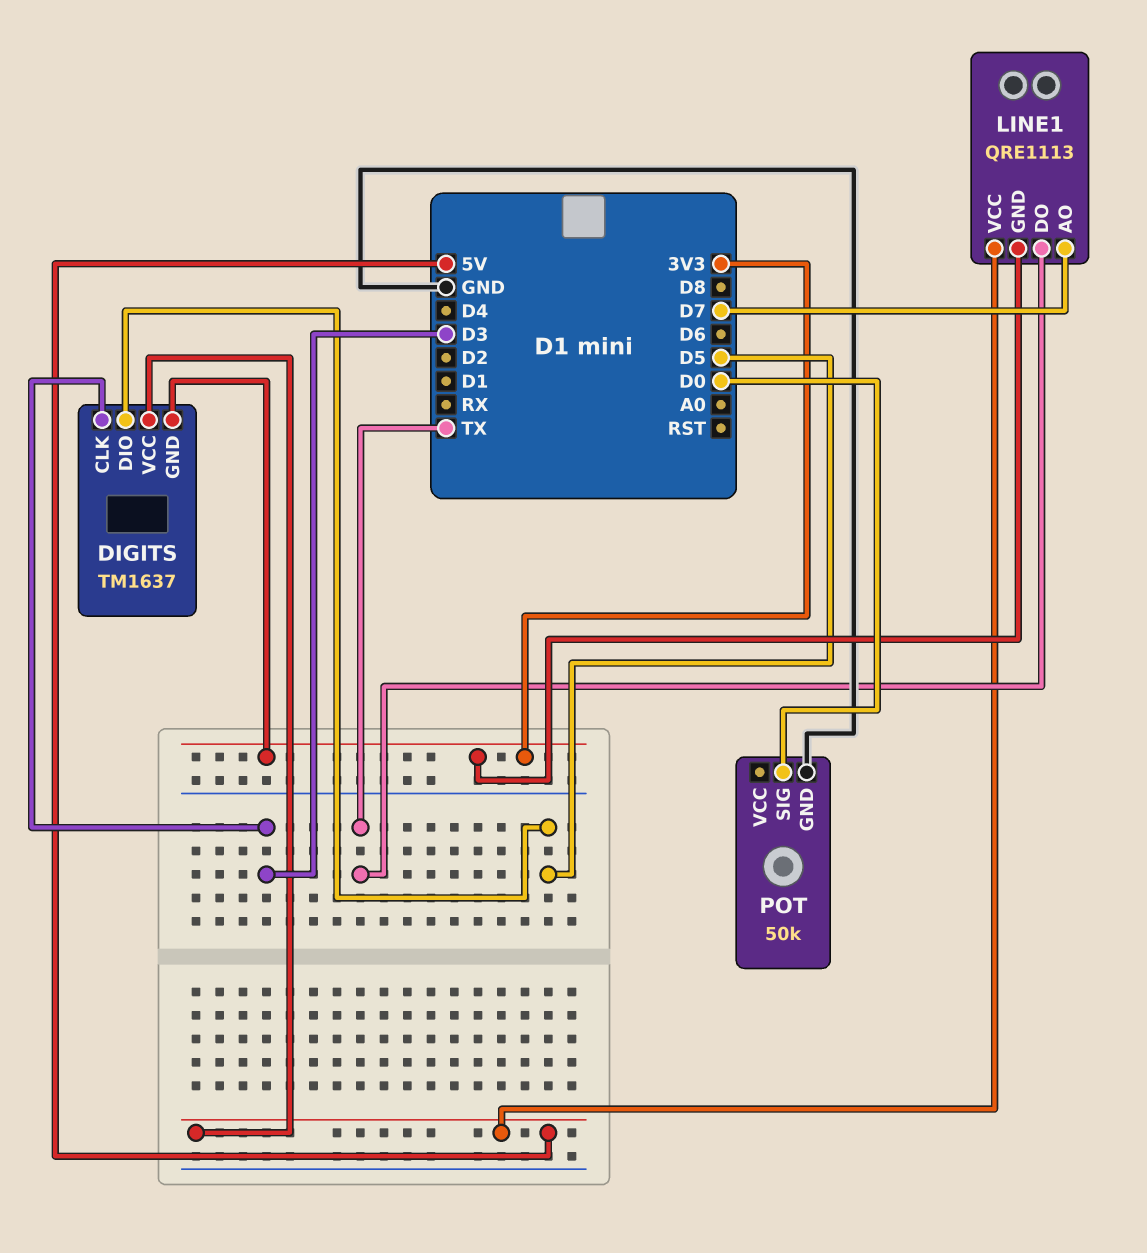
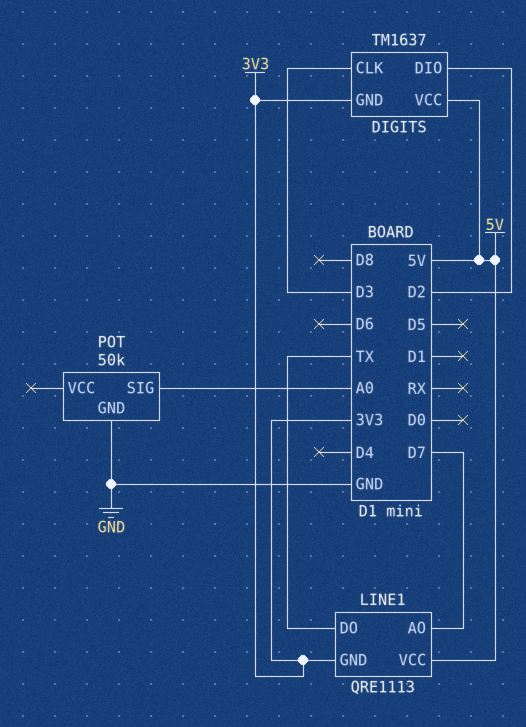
DIGITS pin DIO: D5 -> D2
POT pin SIG: D0 -> A0

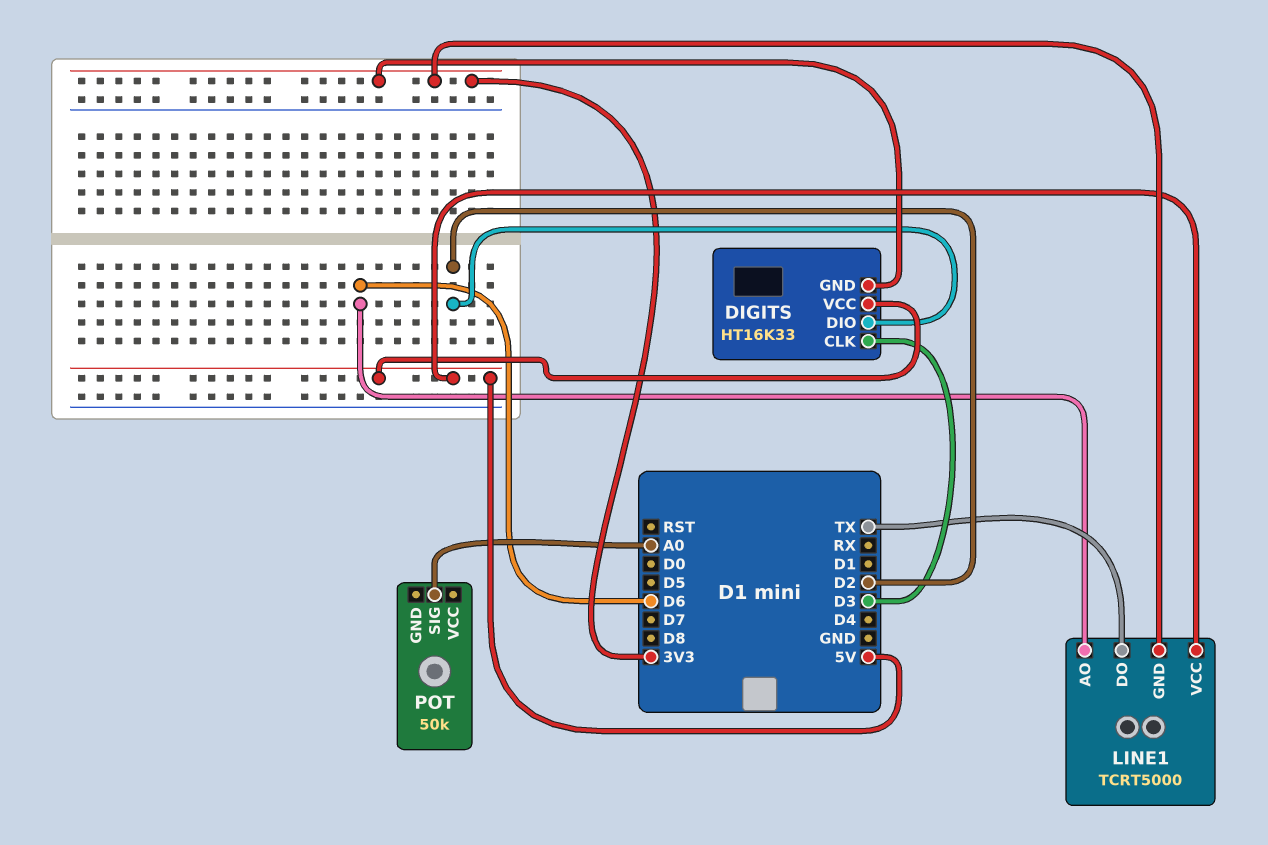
DIGITS: TM1637 -> HT16K33
LINE1: QRE1113 -> TCRT5000
LINE1 pin AO: D7 -> D6
POT pin GND: GND -> none

